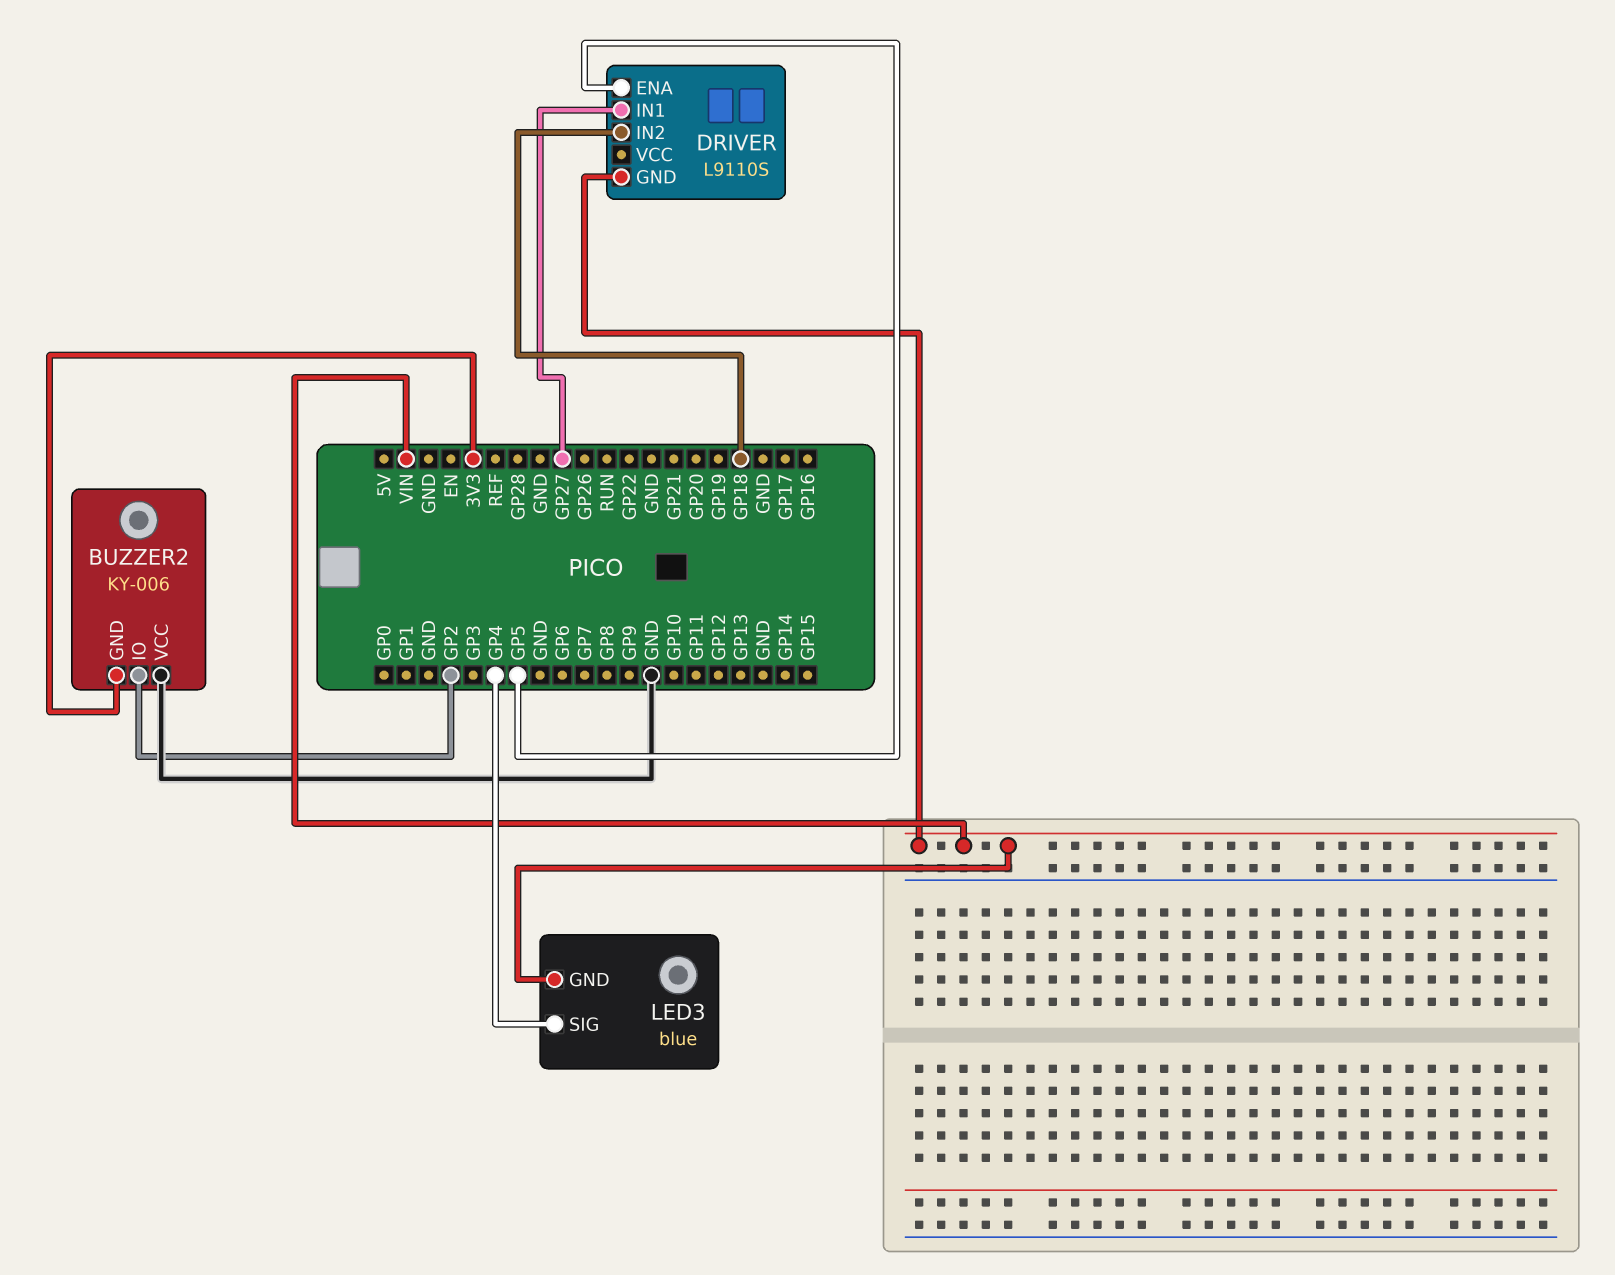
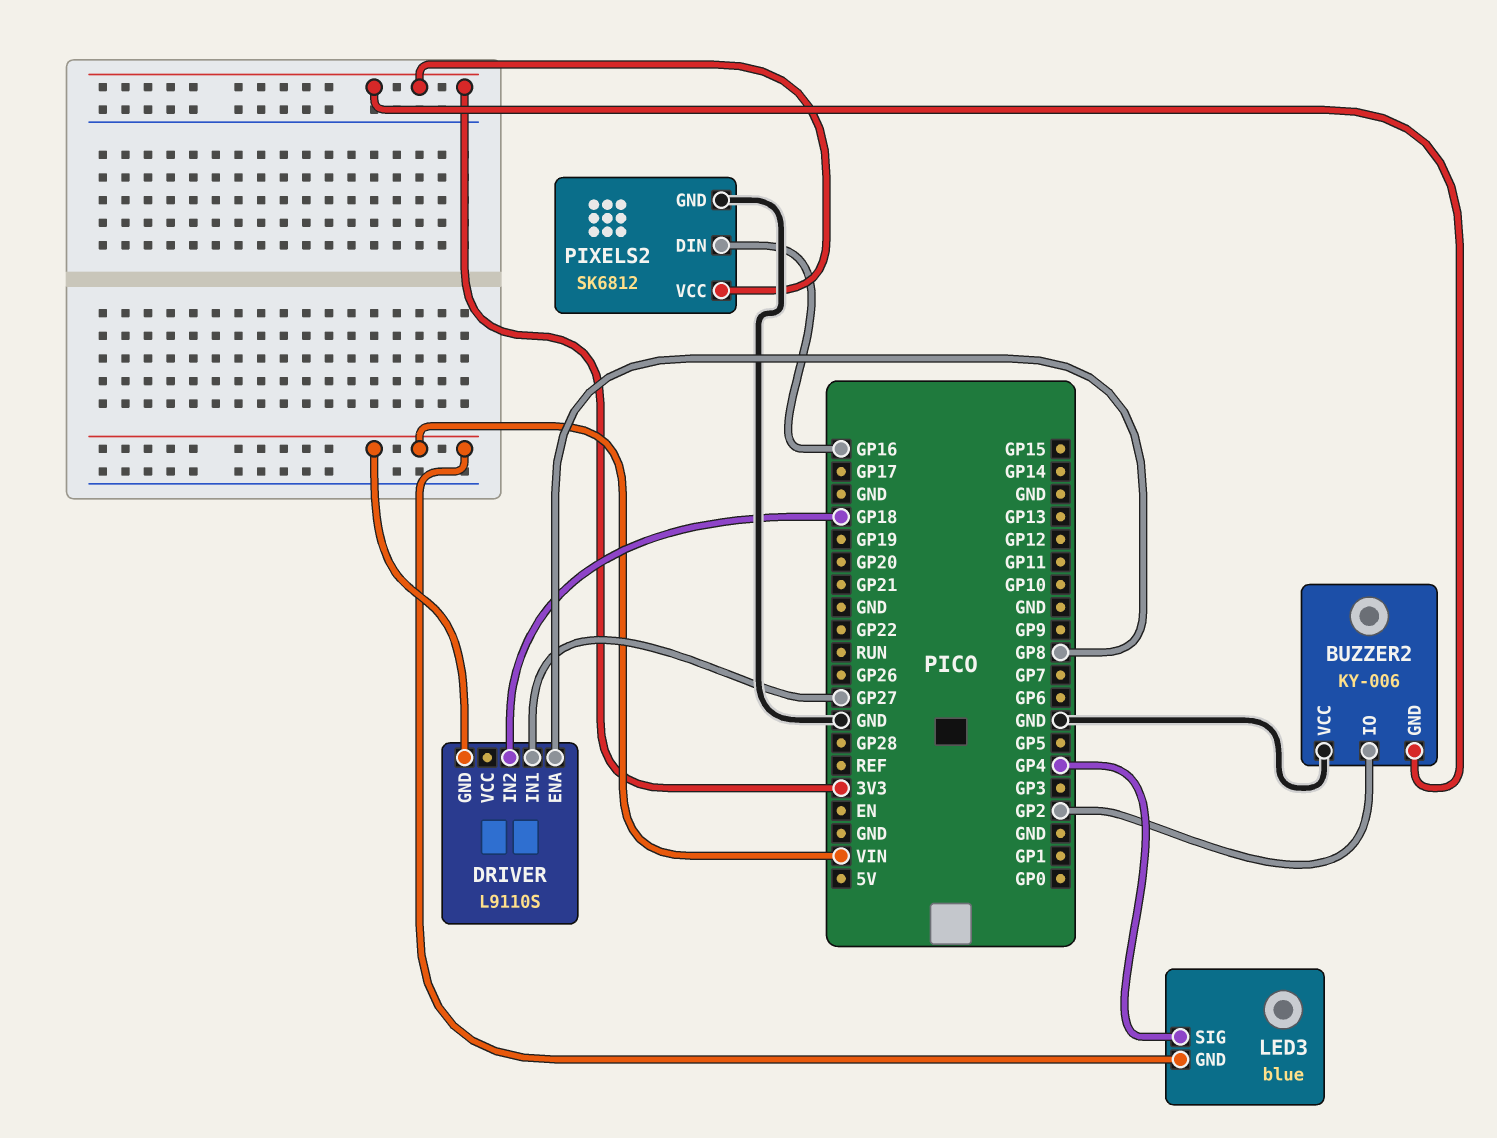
DRIVER pin ENA: GP5 -> GP8
PIXELS2: none -> SK6812
PIXELS2 pin DIN: none -> GP16
PIXELS2 pin GND: none -> GND
PIXELS2 pin VCC: none -> 3V3

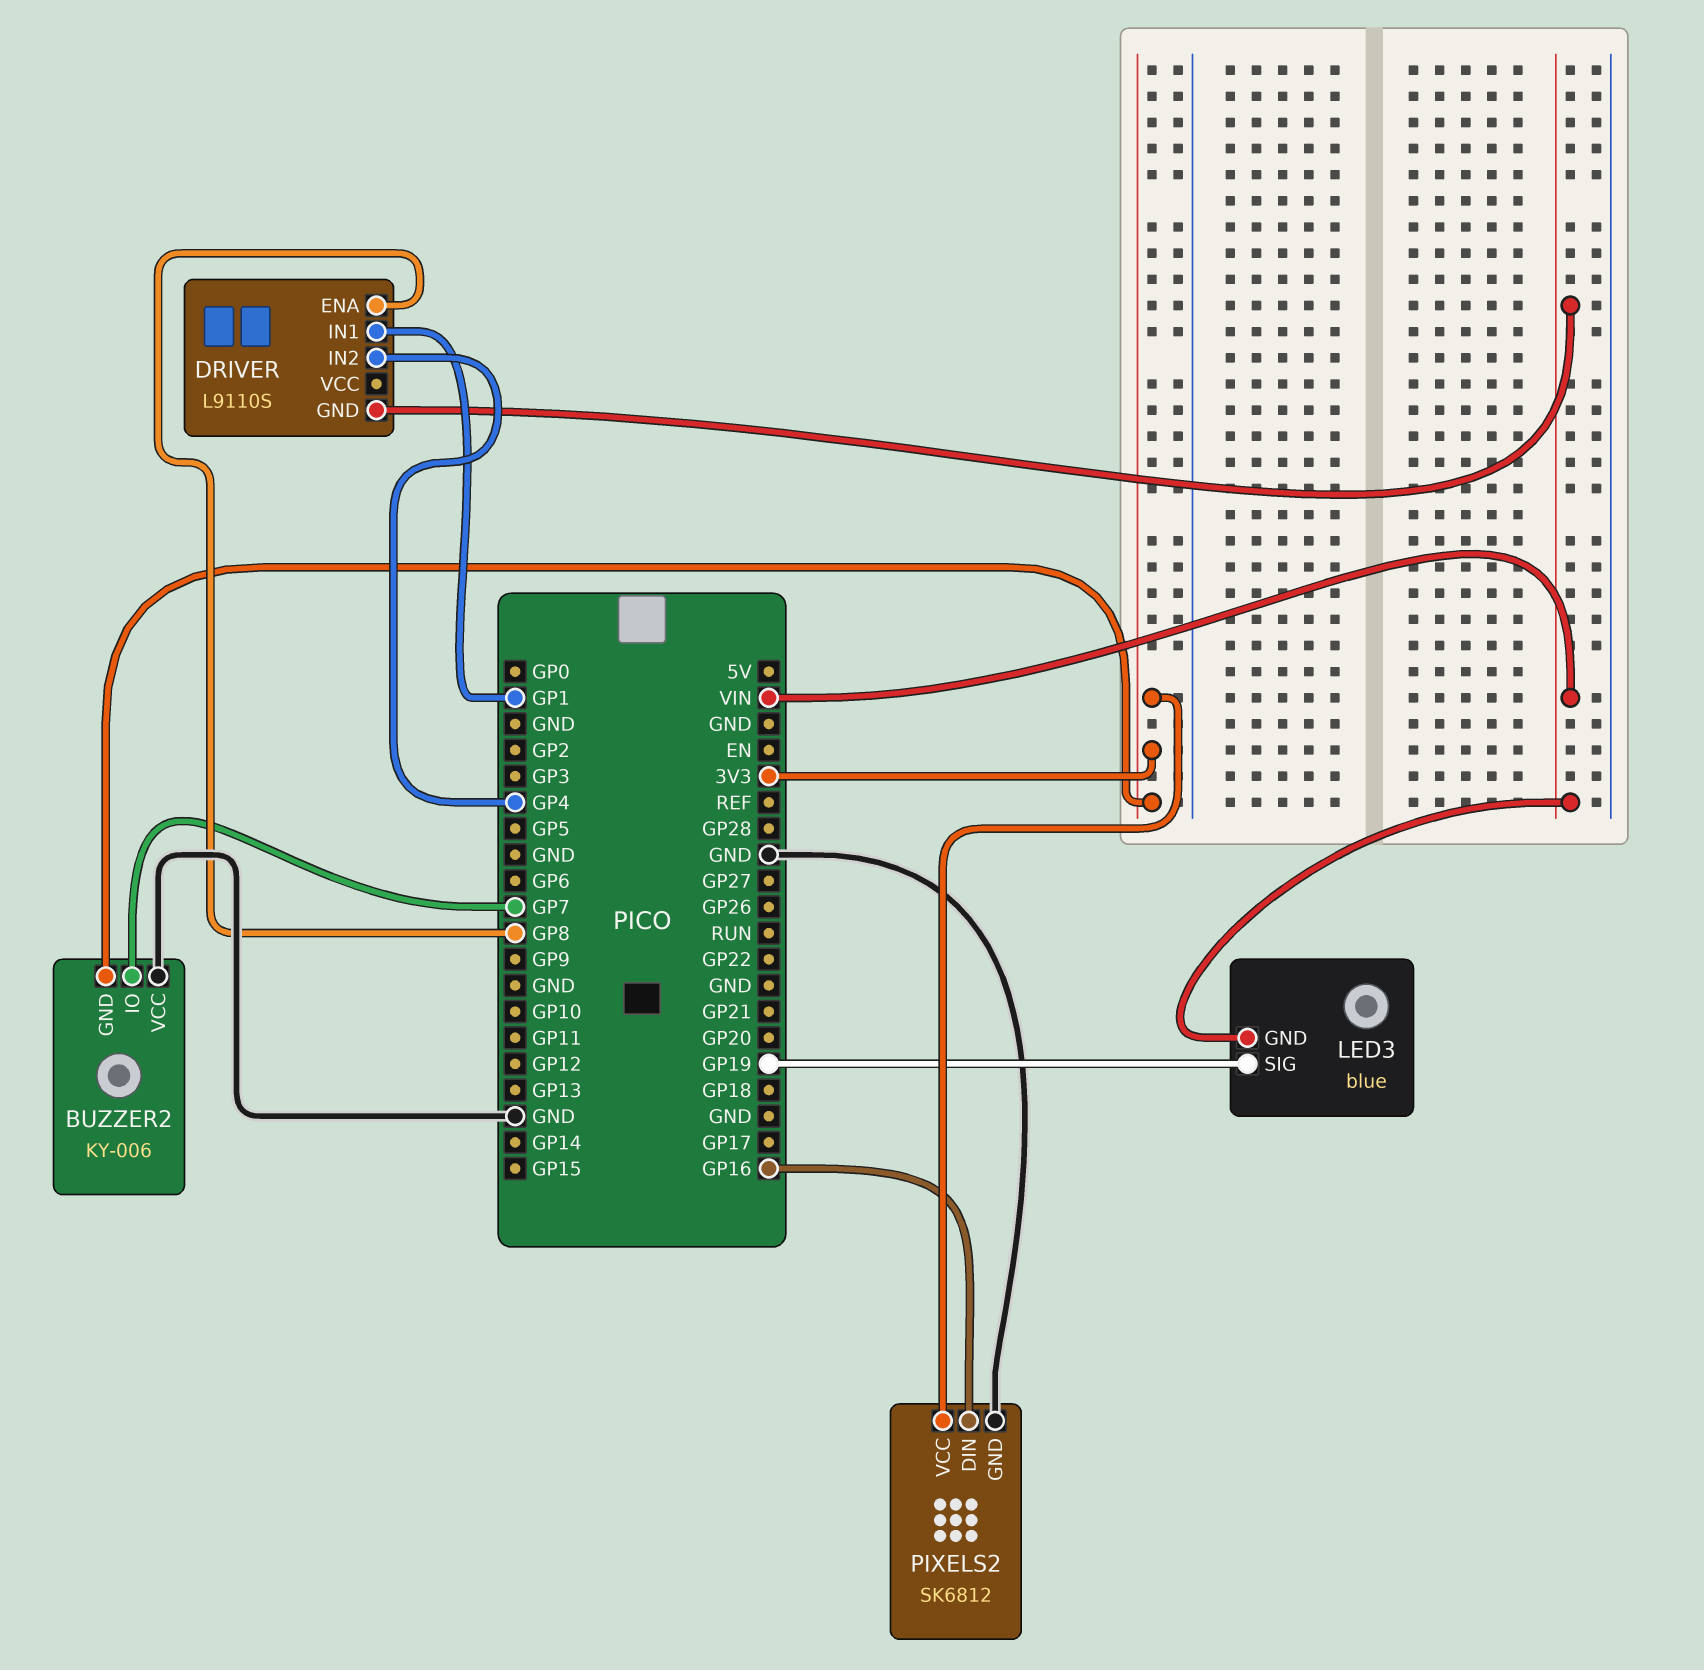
BUZZER2 pin IO: GP2 -> GP7
DRIVER pin IN1: GP27 -> GP1
DRIVER pin IN2: GP18 -> GP4
LED3 pin SIG: GP4 -> GP19

